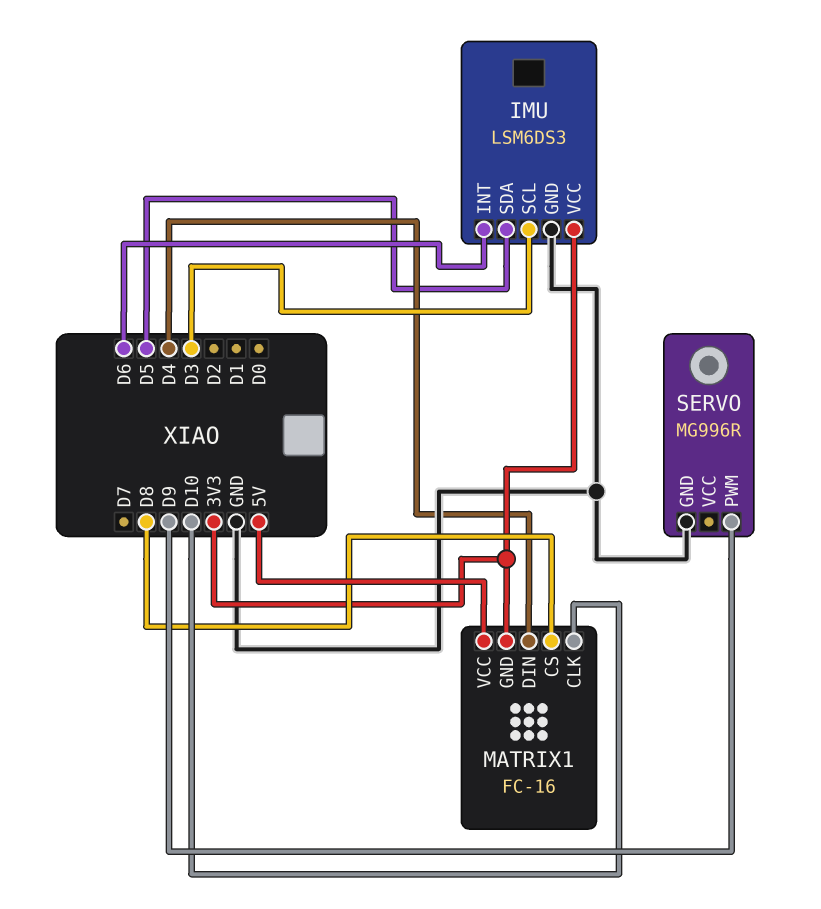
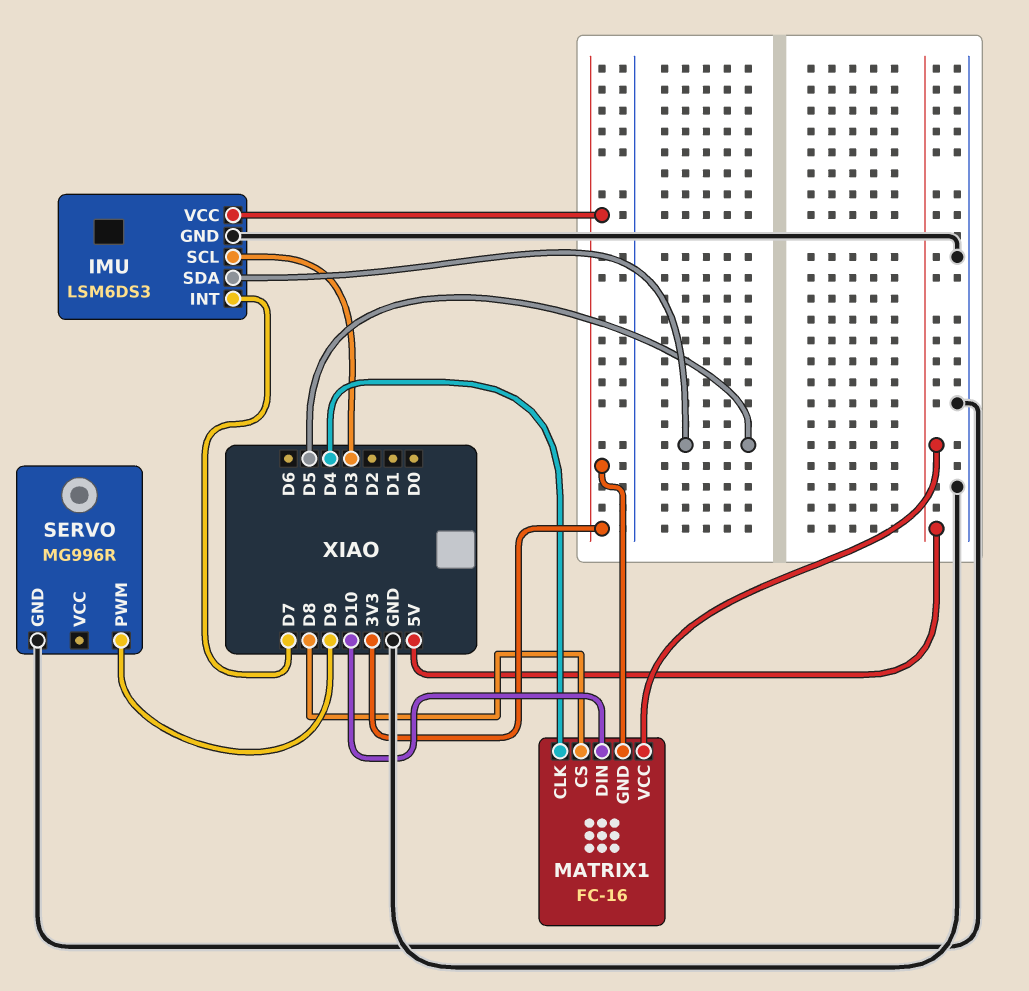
IMU pin INT: D6 -> D7
MATRIX1 pin CLK: D10 -> D4
MATRIX1 pin DIN: D4 -> D10

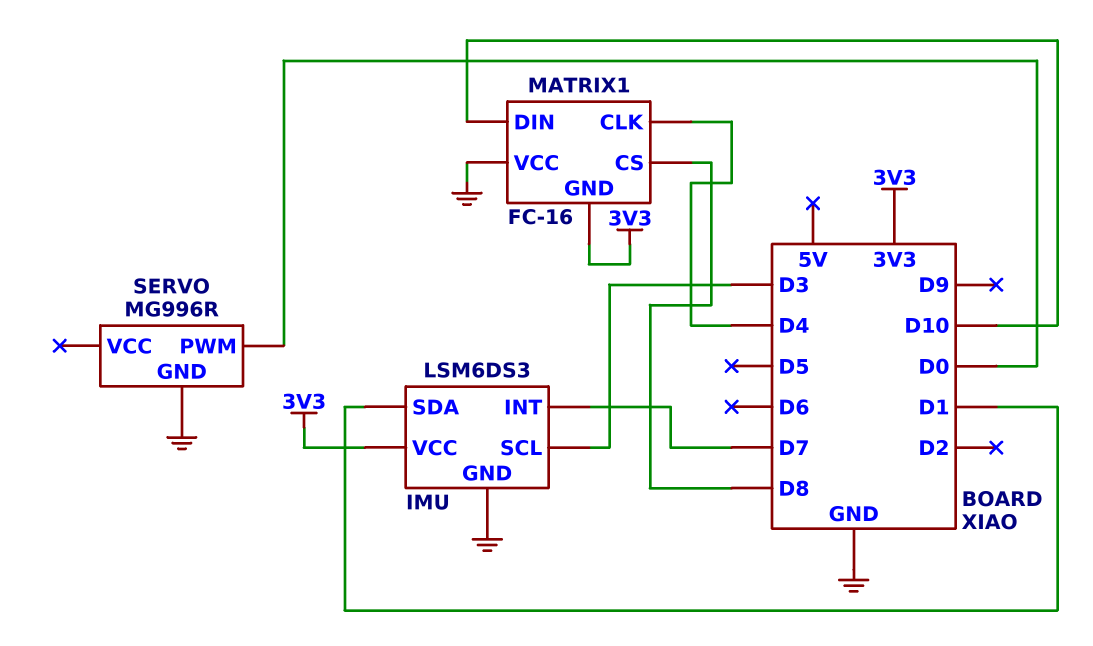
IMU pin SDA: D5 -> D1
MATRIX1 pin VCC: 5V -> GND
SERVO pin PWM: D9 -> D0

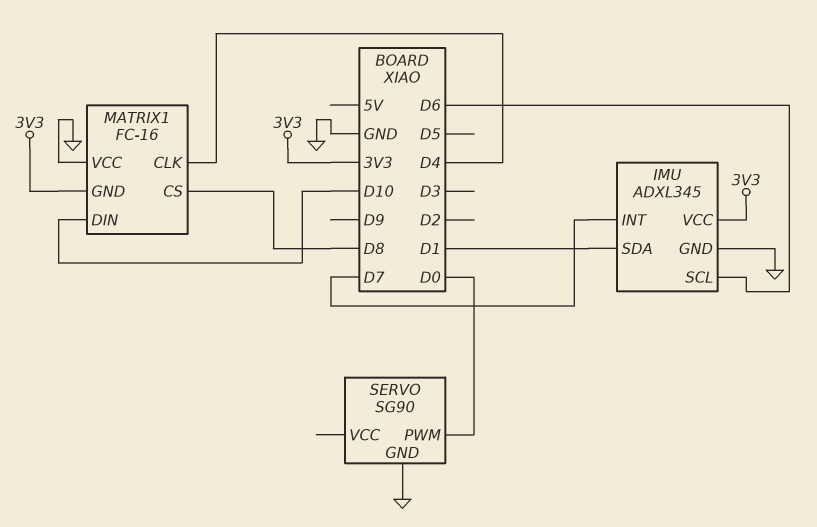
IMU: LSM6DS3 -> ADXL345
IMU pin SCL: D3 -> D6
SERVO: MG996R -> SG90

